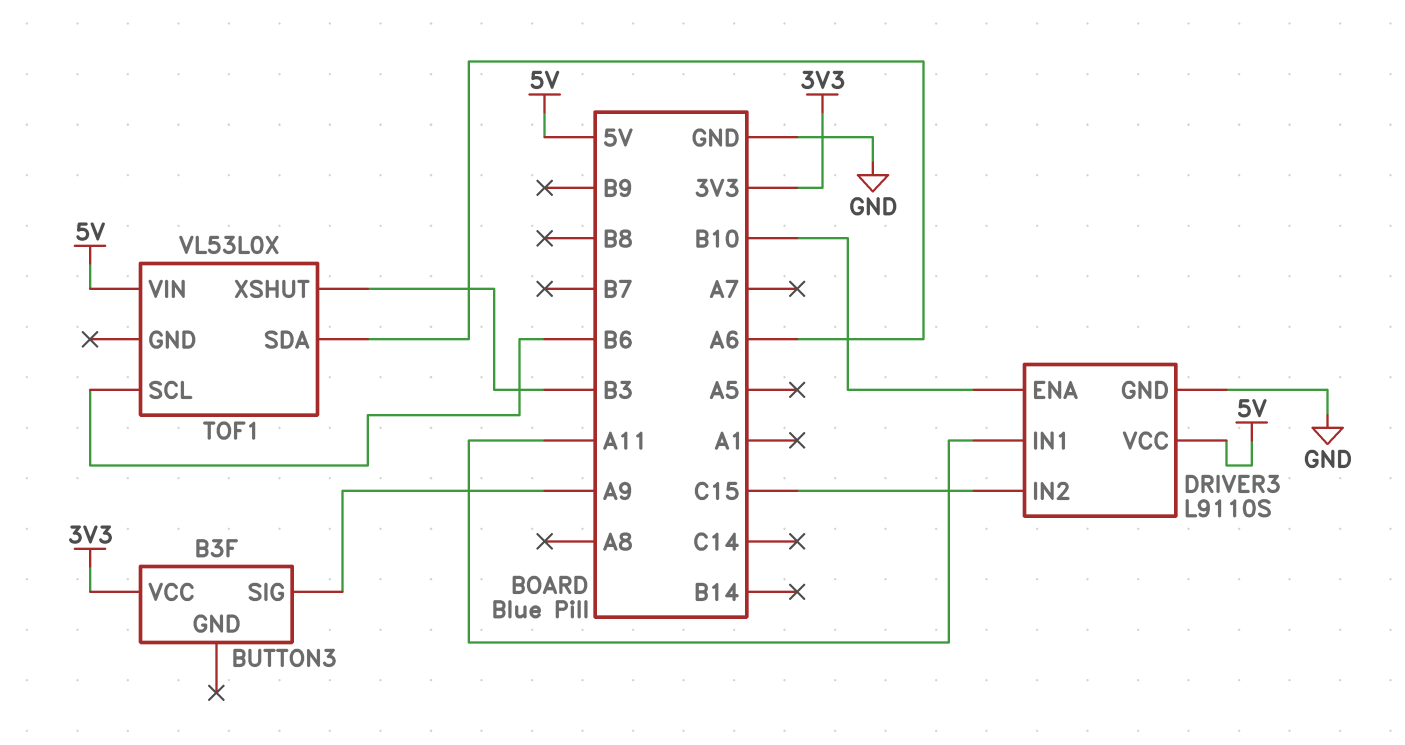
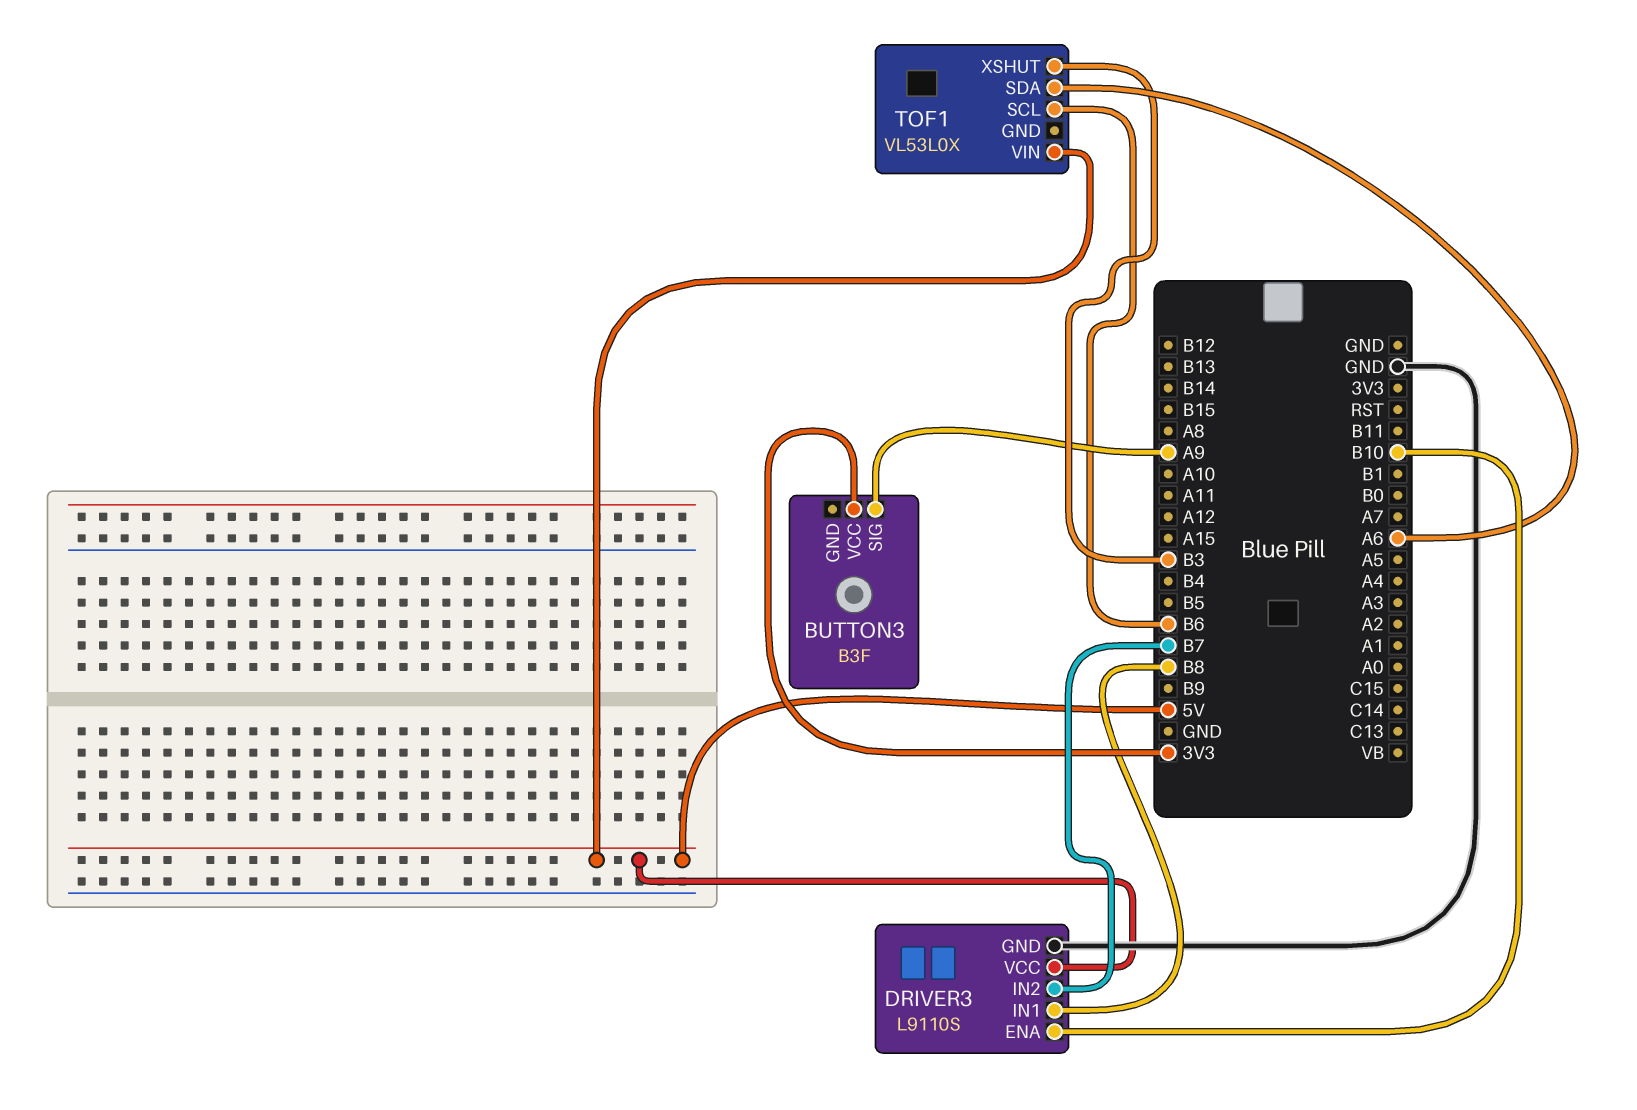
DRIVER3 pin IN1: A11 -> B8
DRIVER3 pin IN2: C15 -> B7

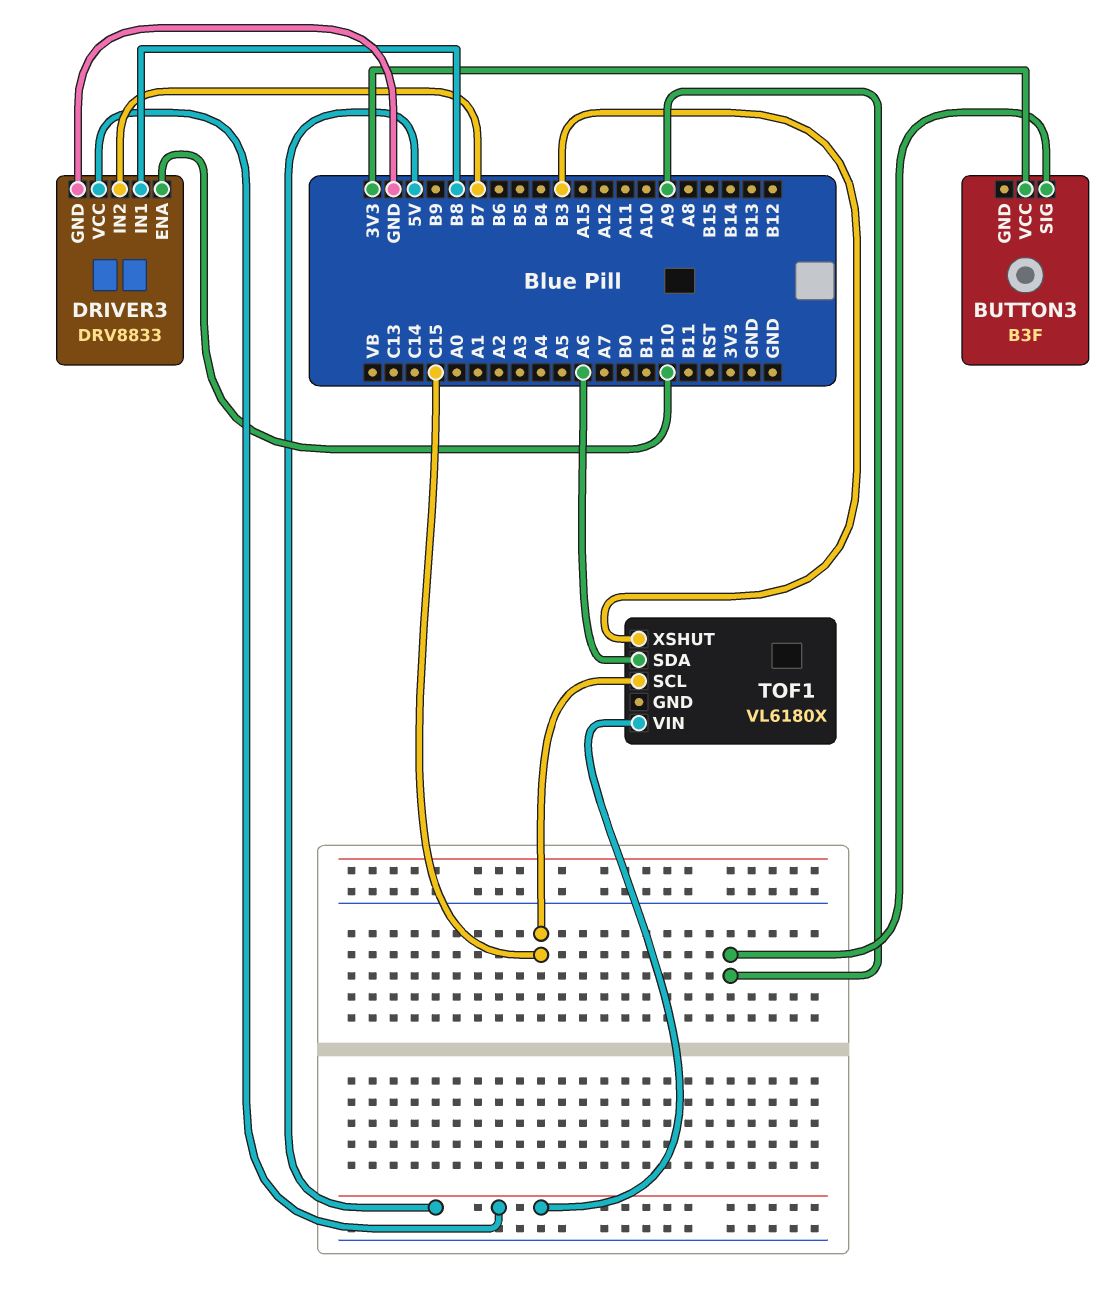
DRIVER3: L9110S -> DRV8833
TOF1: VL53L0X -> VL6180X
TOF1 pin SCL: B6 -> C15

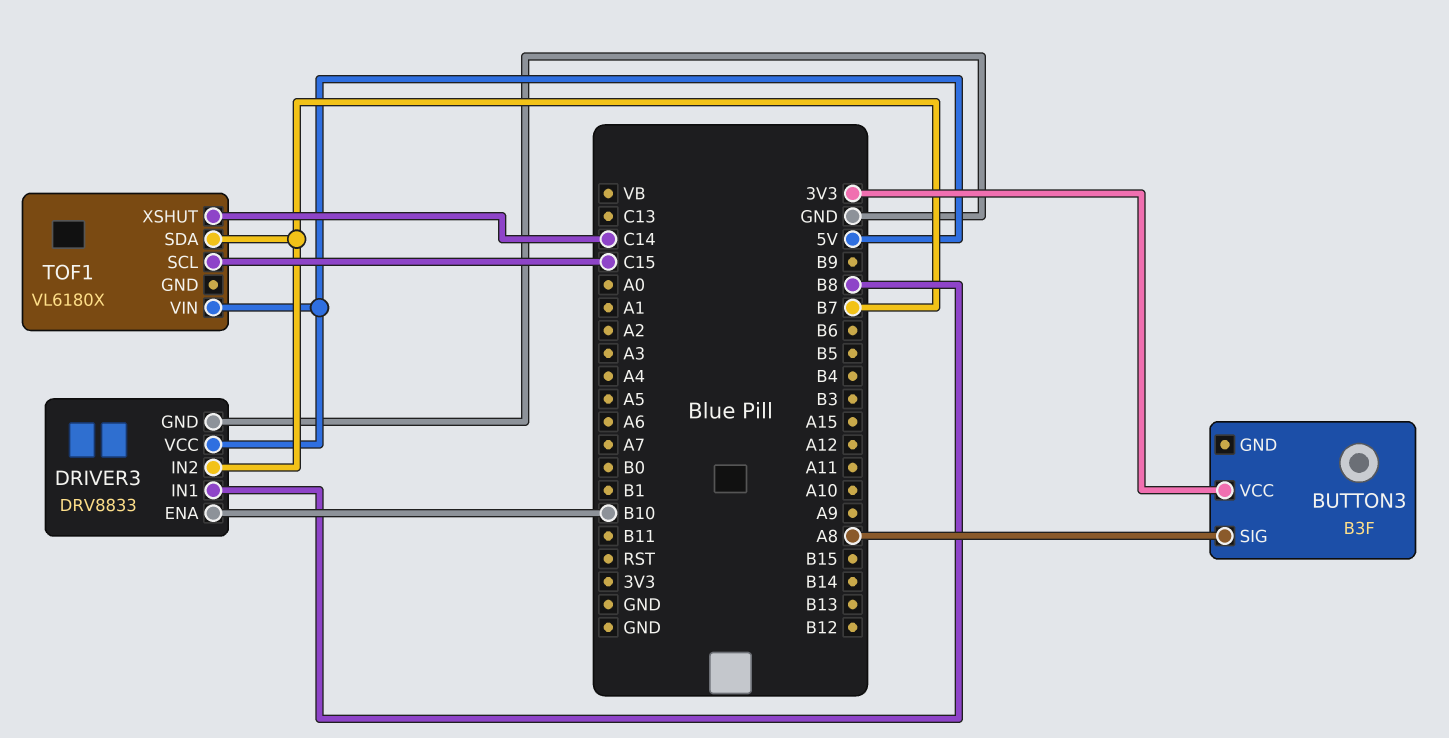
BUTTON3 pin SIG: A9 -> A8
TOF1 pin SDA: A6 -> B7
TOF1 pin XSHUT: B3 -> C14

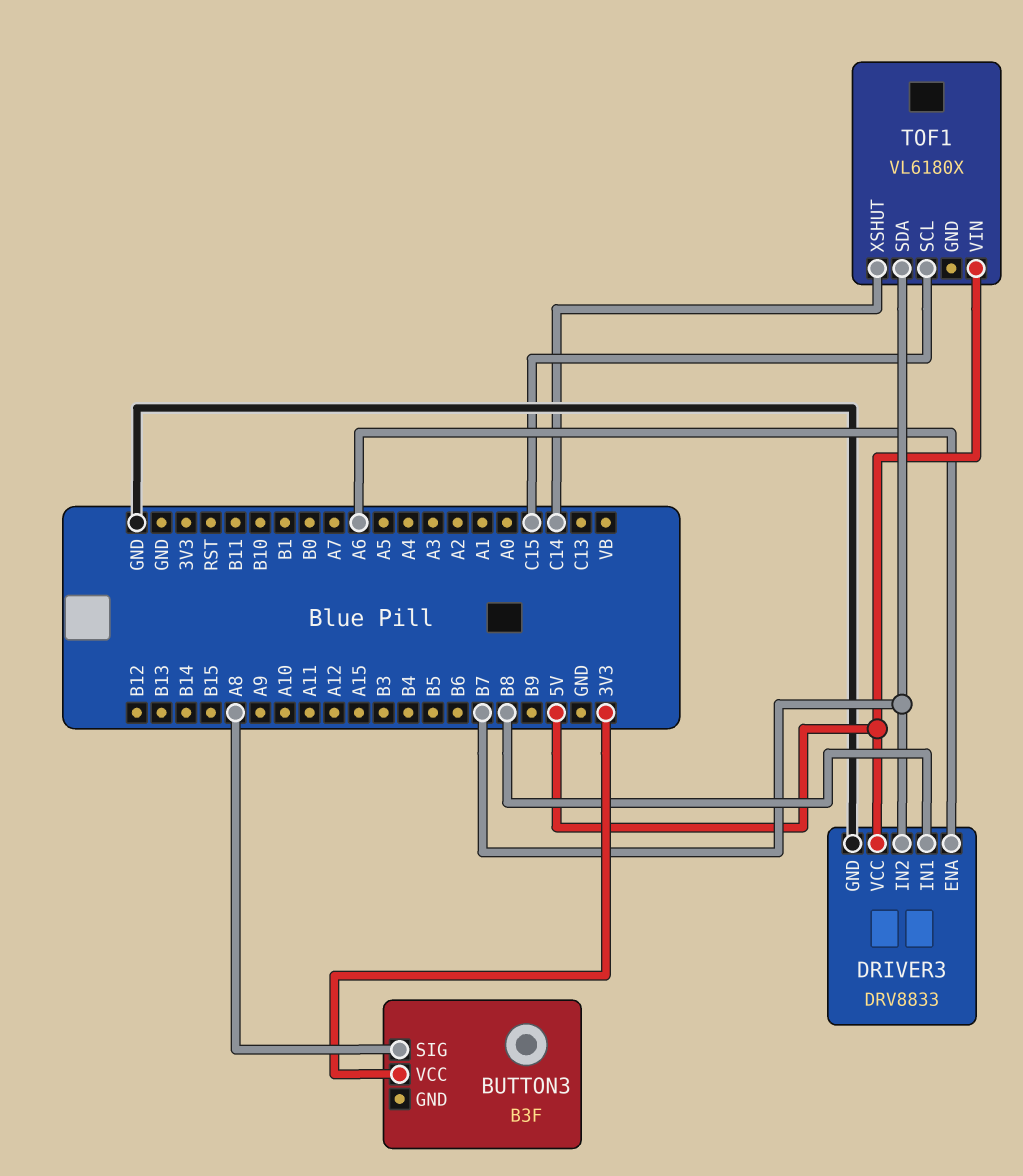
DRIVER3 pin ENA: B10 -> A6

